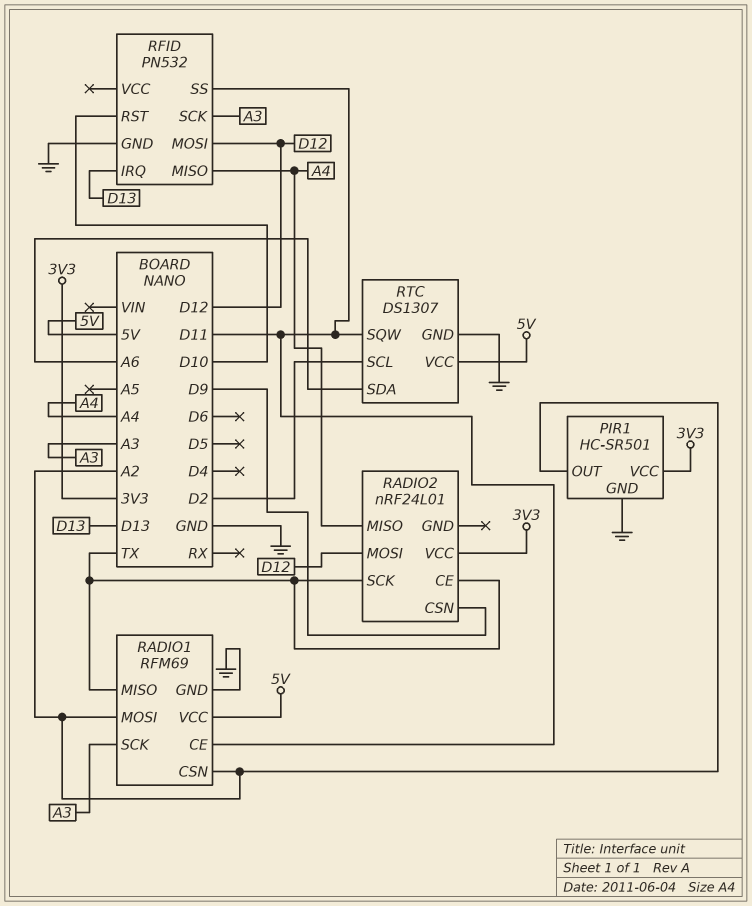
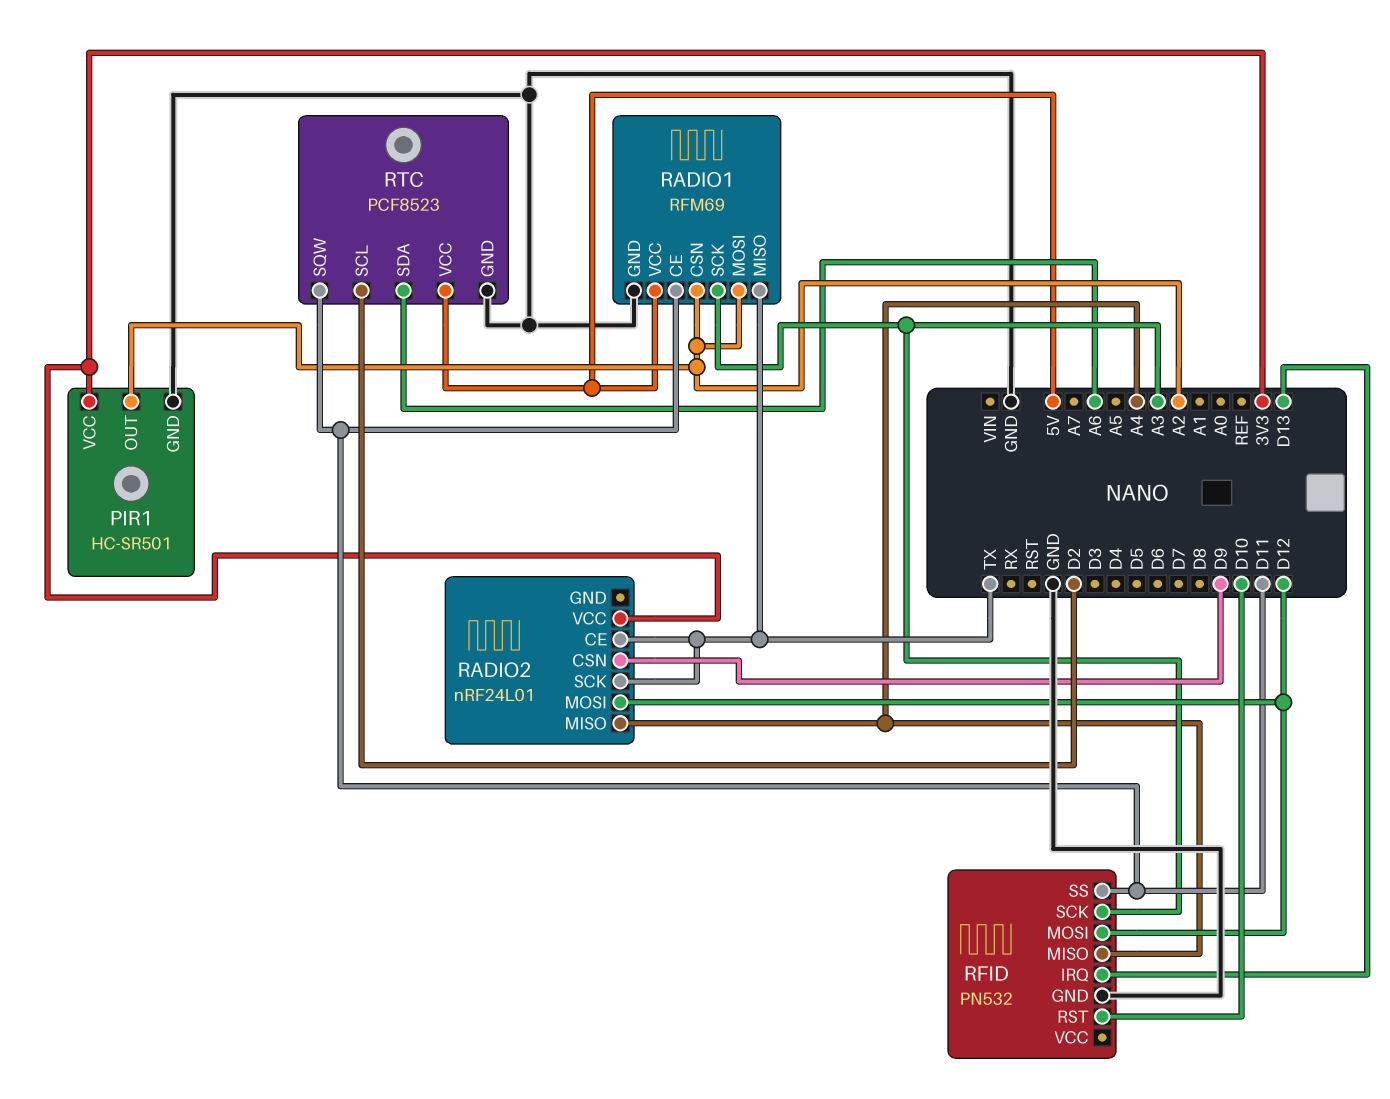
RTC: DS1307 -> PCF8523

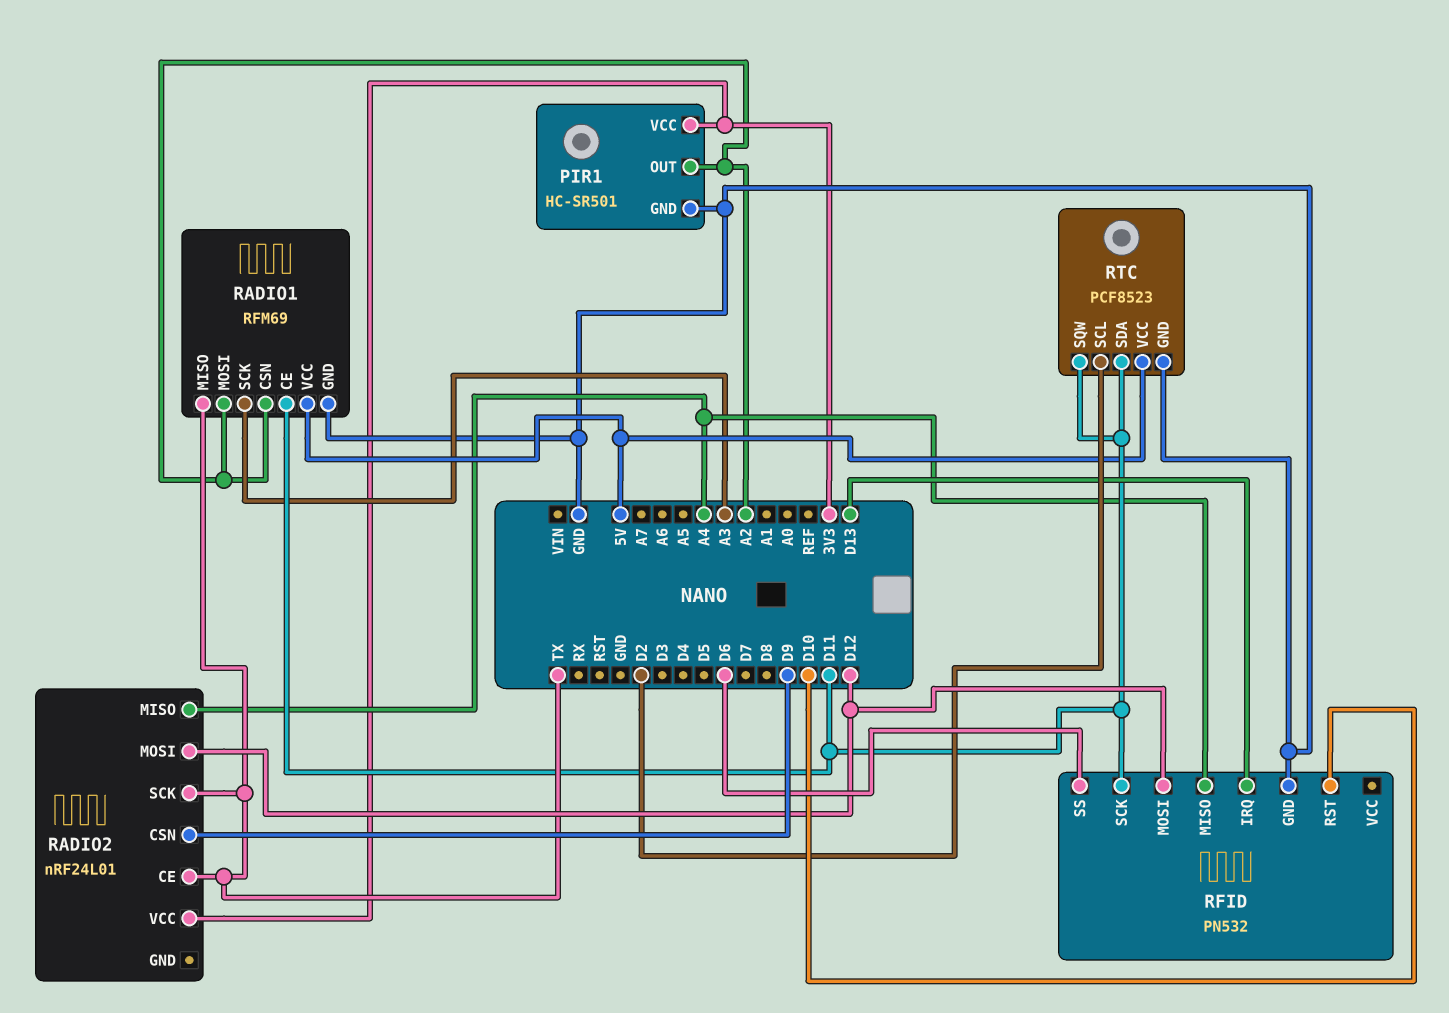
RFID pin SCK: A3 -> D11
RFID pin SS: D11 -> D6
RTC pin SDA: A6 -> D11

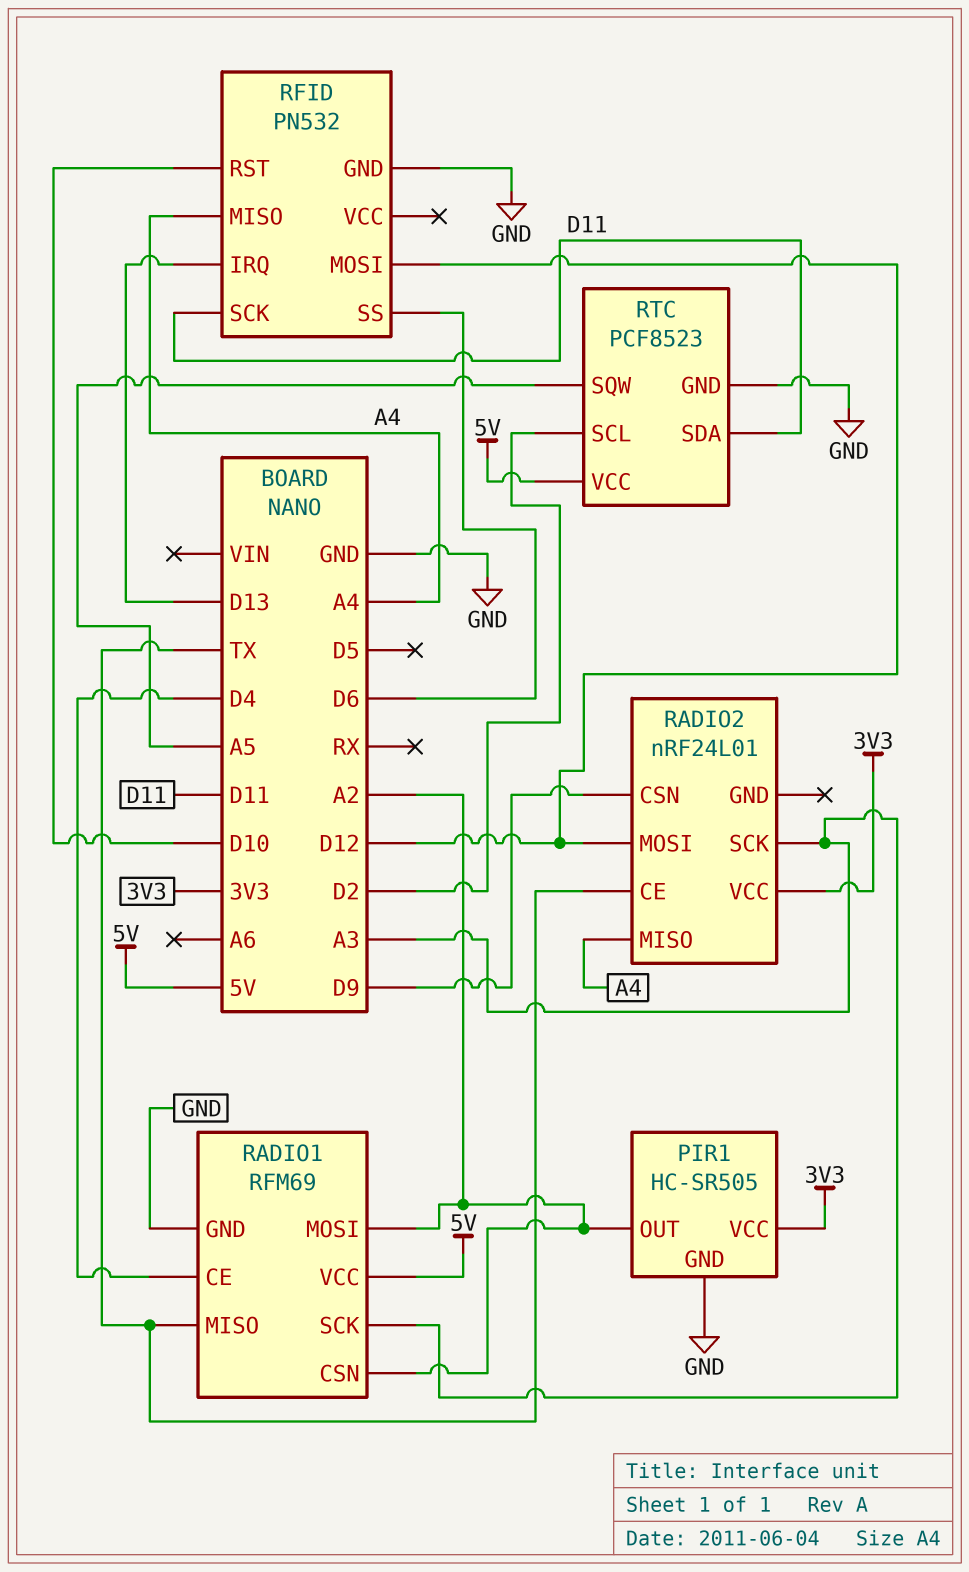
PIR1: HC-SR501 -> HC-SR505
RADIO1 pin CE: D11 -> D4
RADIO2 pin SCK: TX -> A3
RTC pin SQW: D11 -> A5

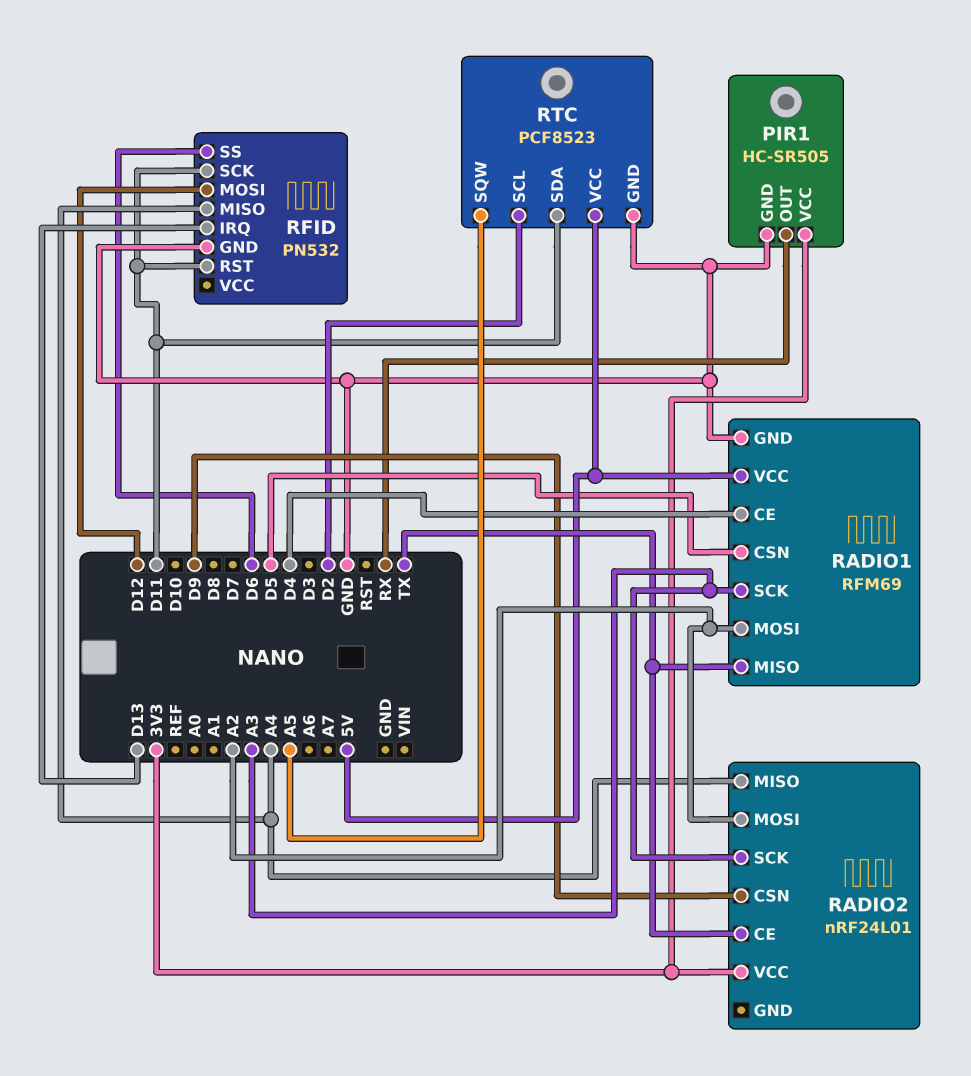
PIR1 pin OUT: A2 -> RX
RADIO1 pin CSN: A2 -> D5
RADIO2 pin MOSI: D12 -> A2
RFID pin RST: D10 -> D11

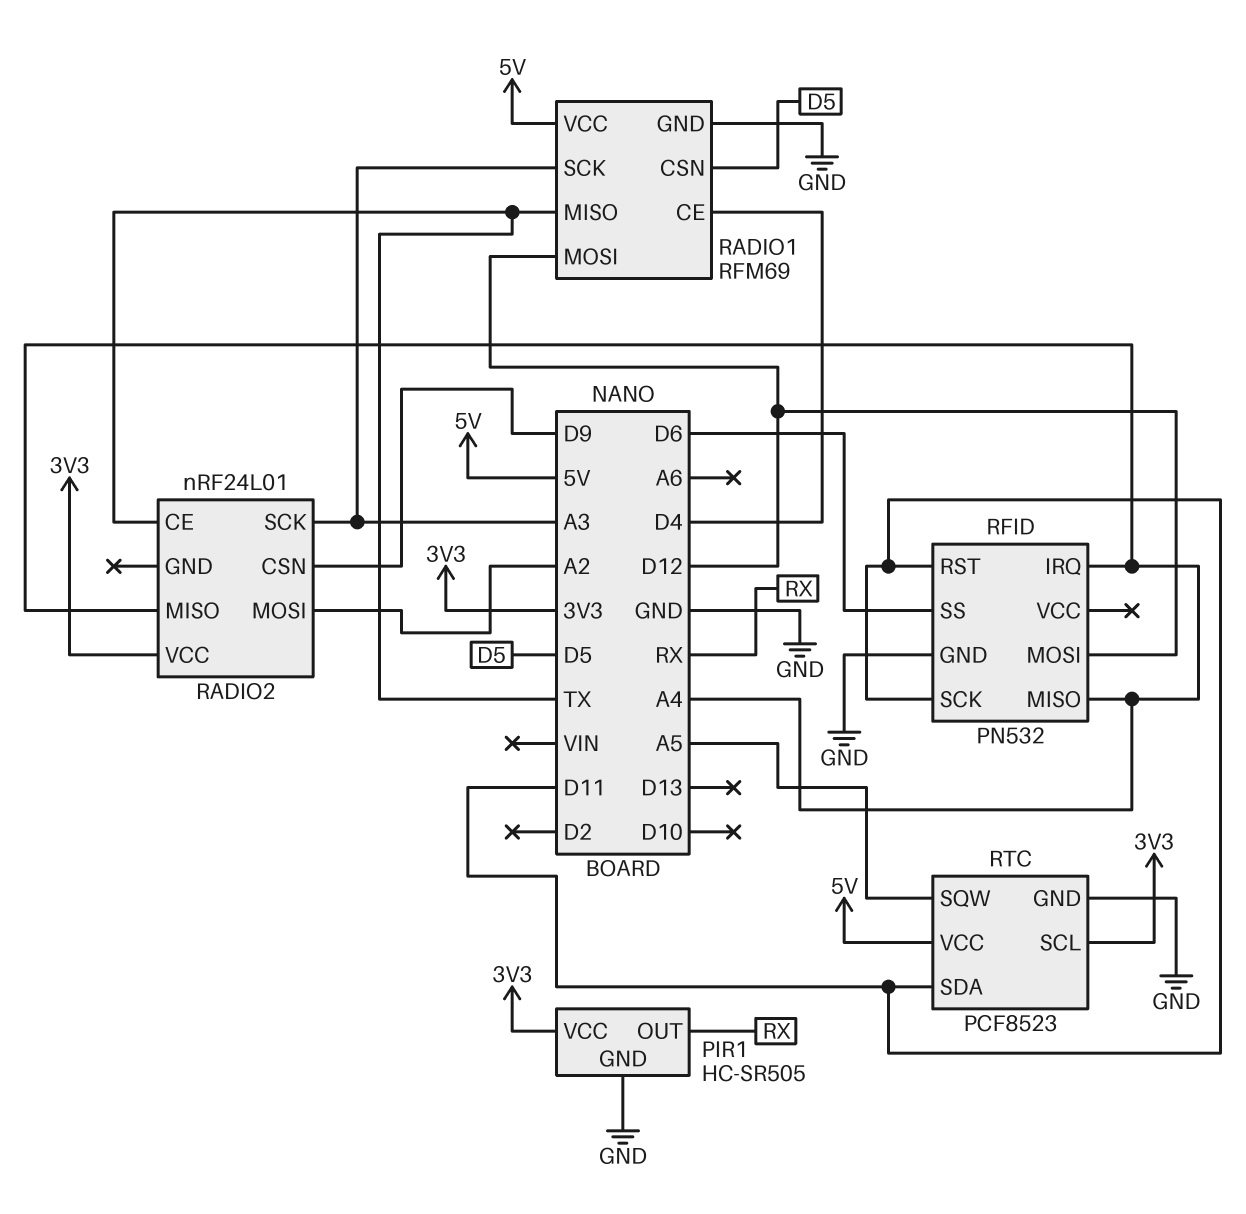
RADIO1 pin MOSI: A2 -> D12
RFID pin IRQ: D13 -> A4
RTC pin SCL: D2 -> 3V3

